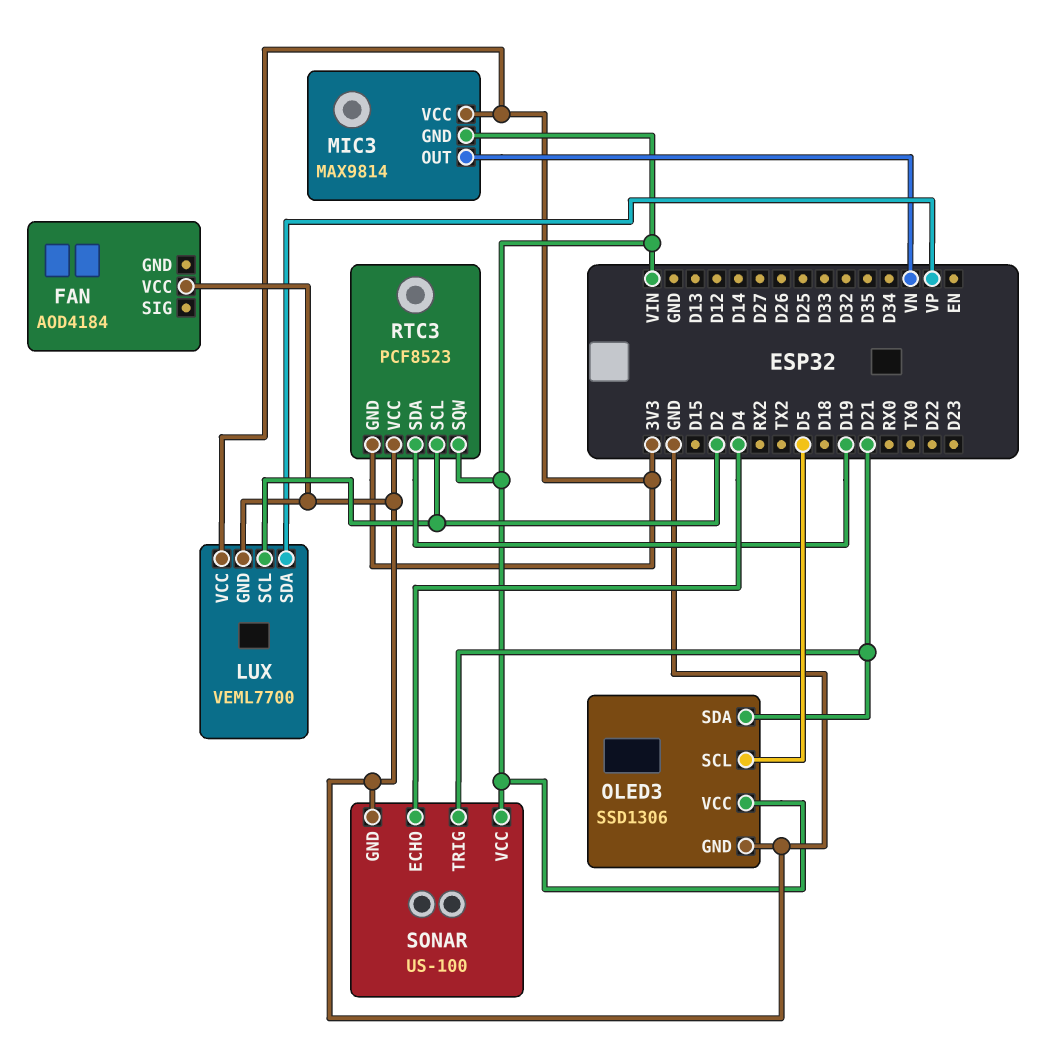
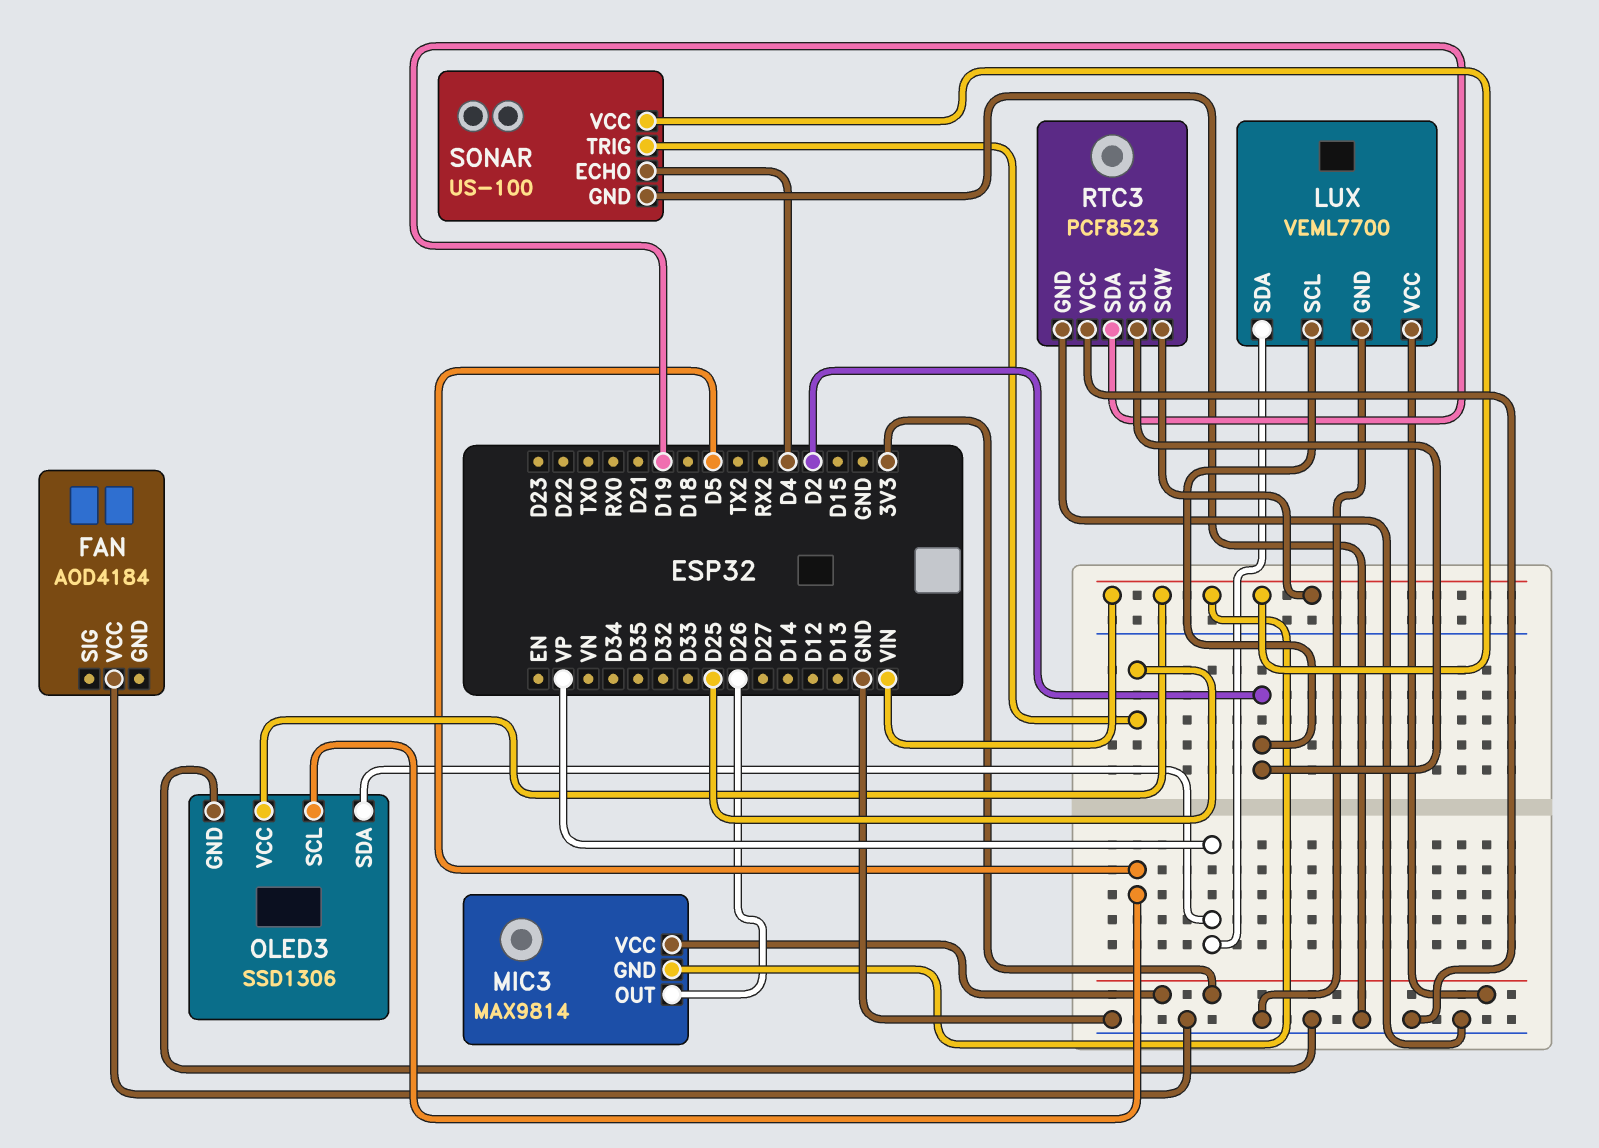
MIC3 pin OUT: VN -> D26
OLED3 pin SDA: D21 -> VP
RTC3 pin GND: 3V3 -> GND
SONAR pin TRIG: D21 -> D25

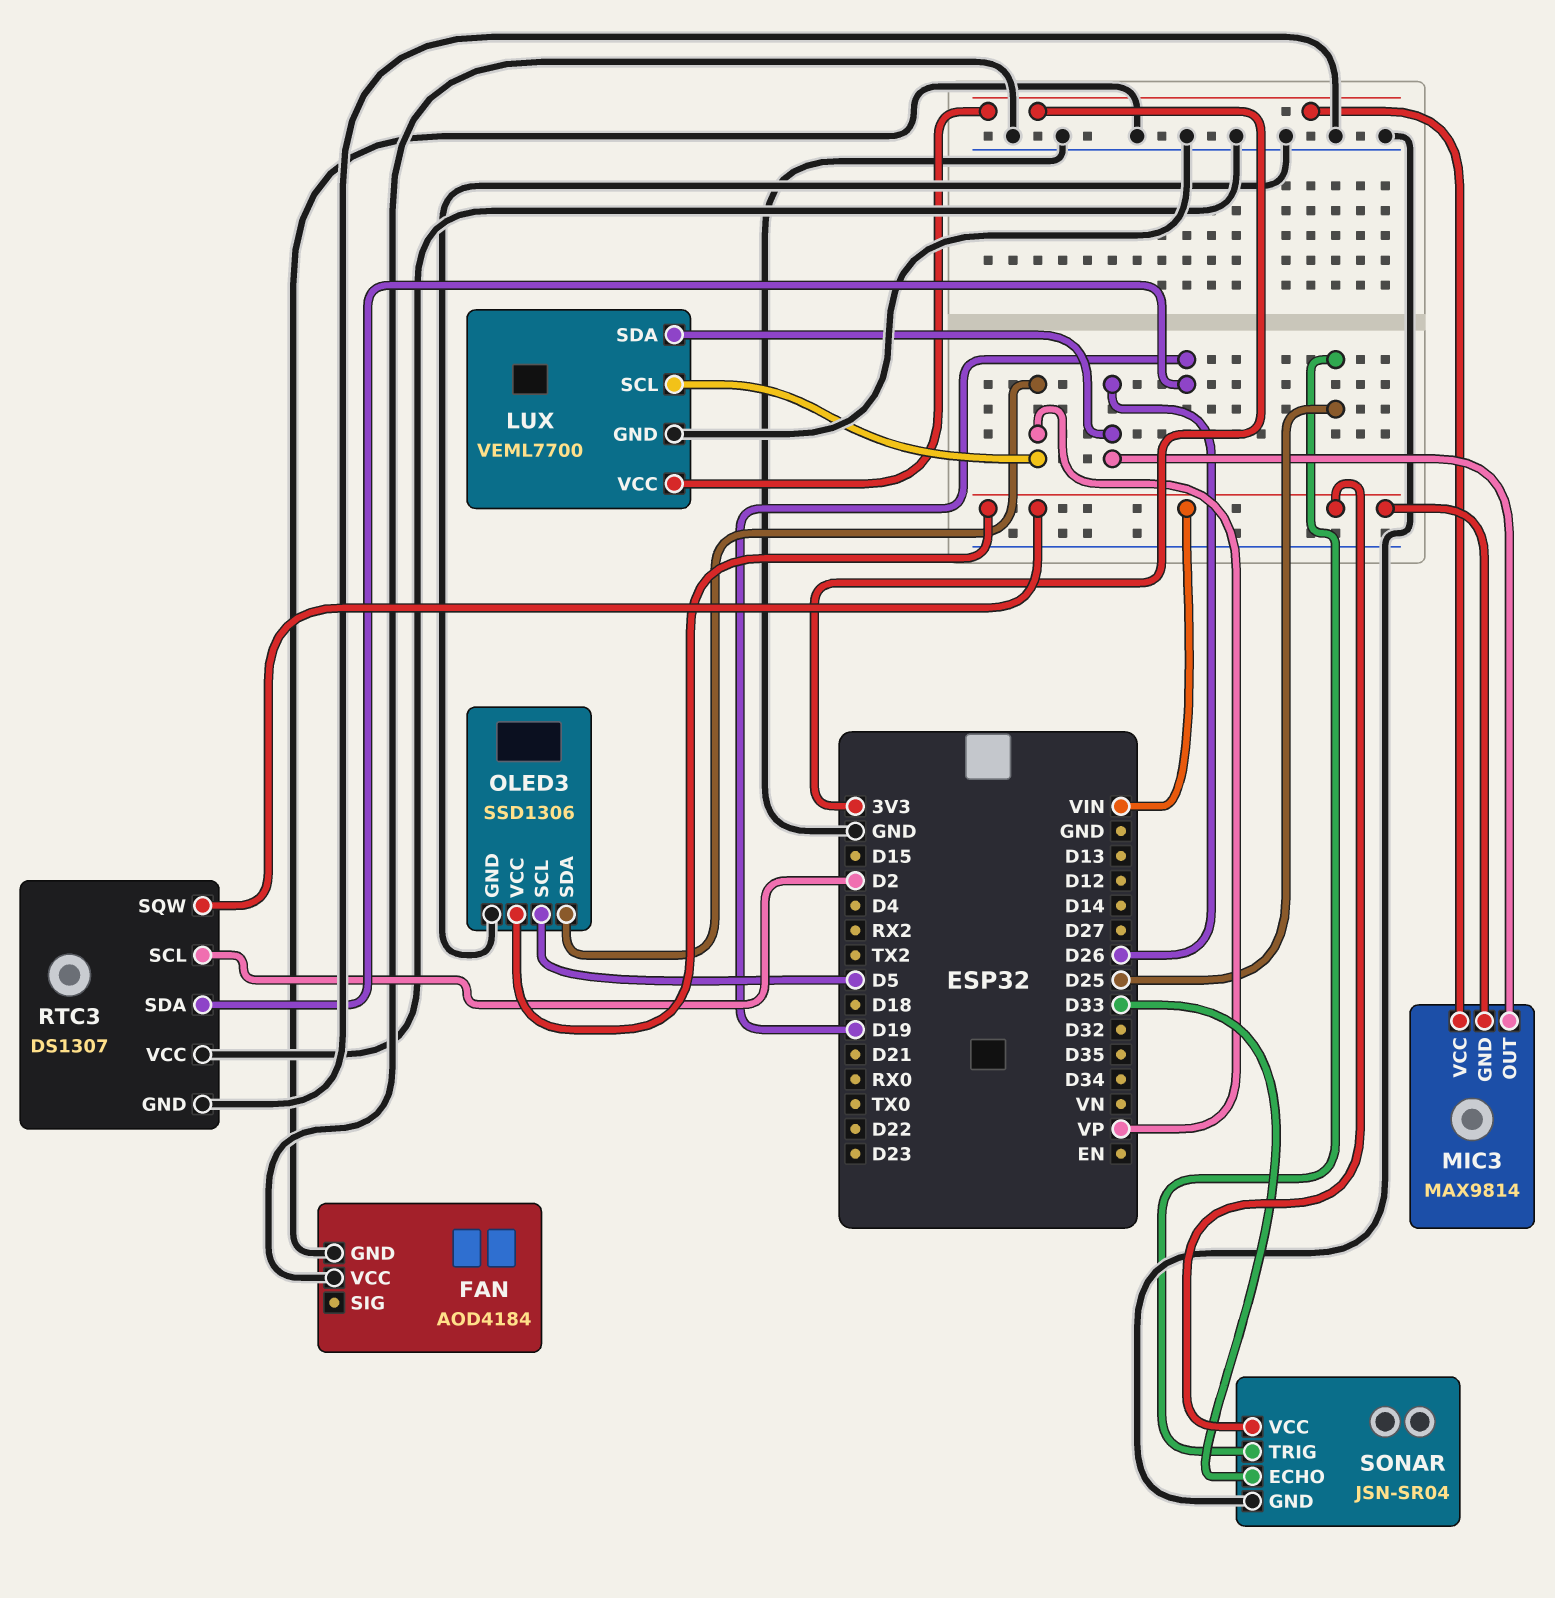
FAN pin GND: none -> GND
LUX pin SCL: D2 -> VP
LUX pin SDA: VP -> D26
RTC3: PCF8523 -> DS1307
SONAR: US-100 -> JSN-SR04
SONAR pin ECHO: D4 -> D33

